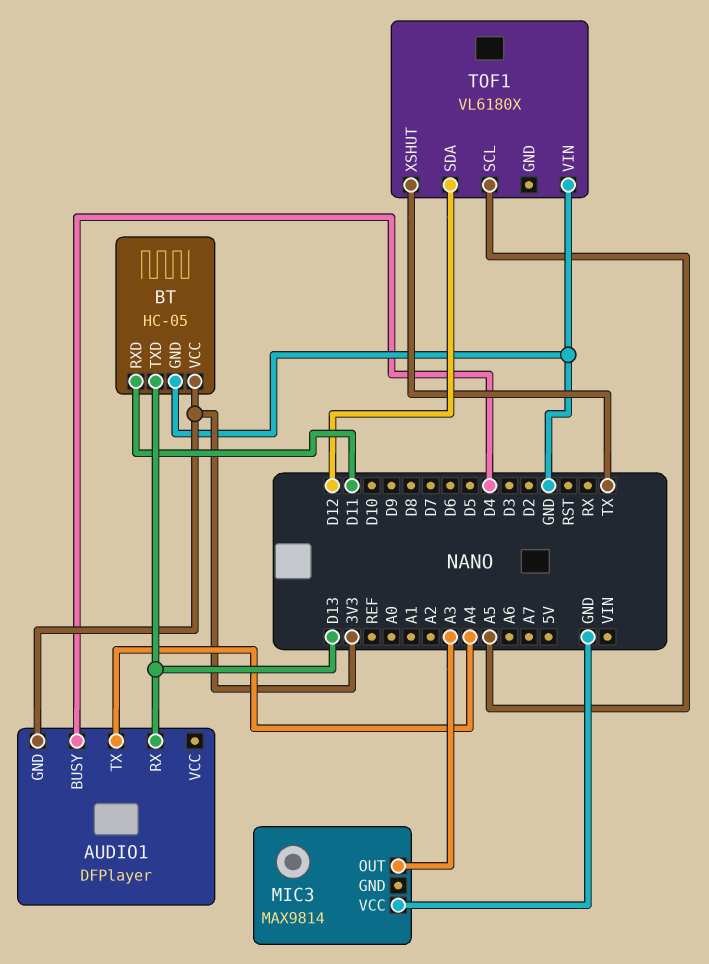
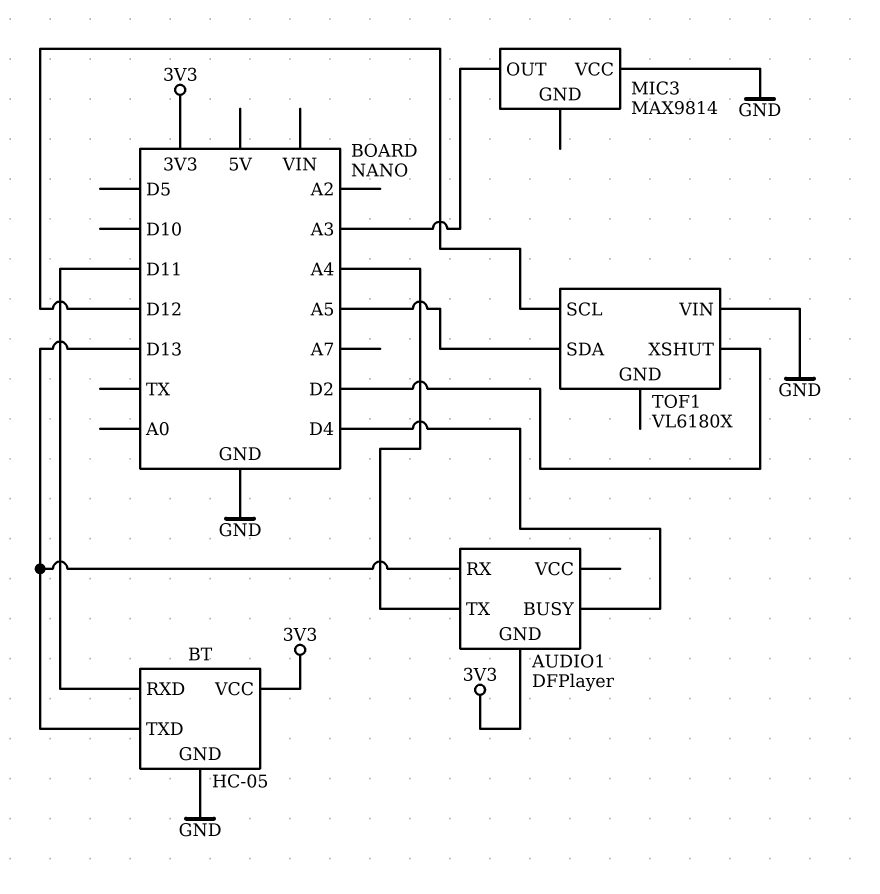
TOF1 pin SCL: A5 -> D12
TOF1 pin SDA: D12 -> A5
TOF1 pin XSHUT: TX -> D2

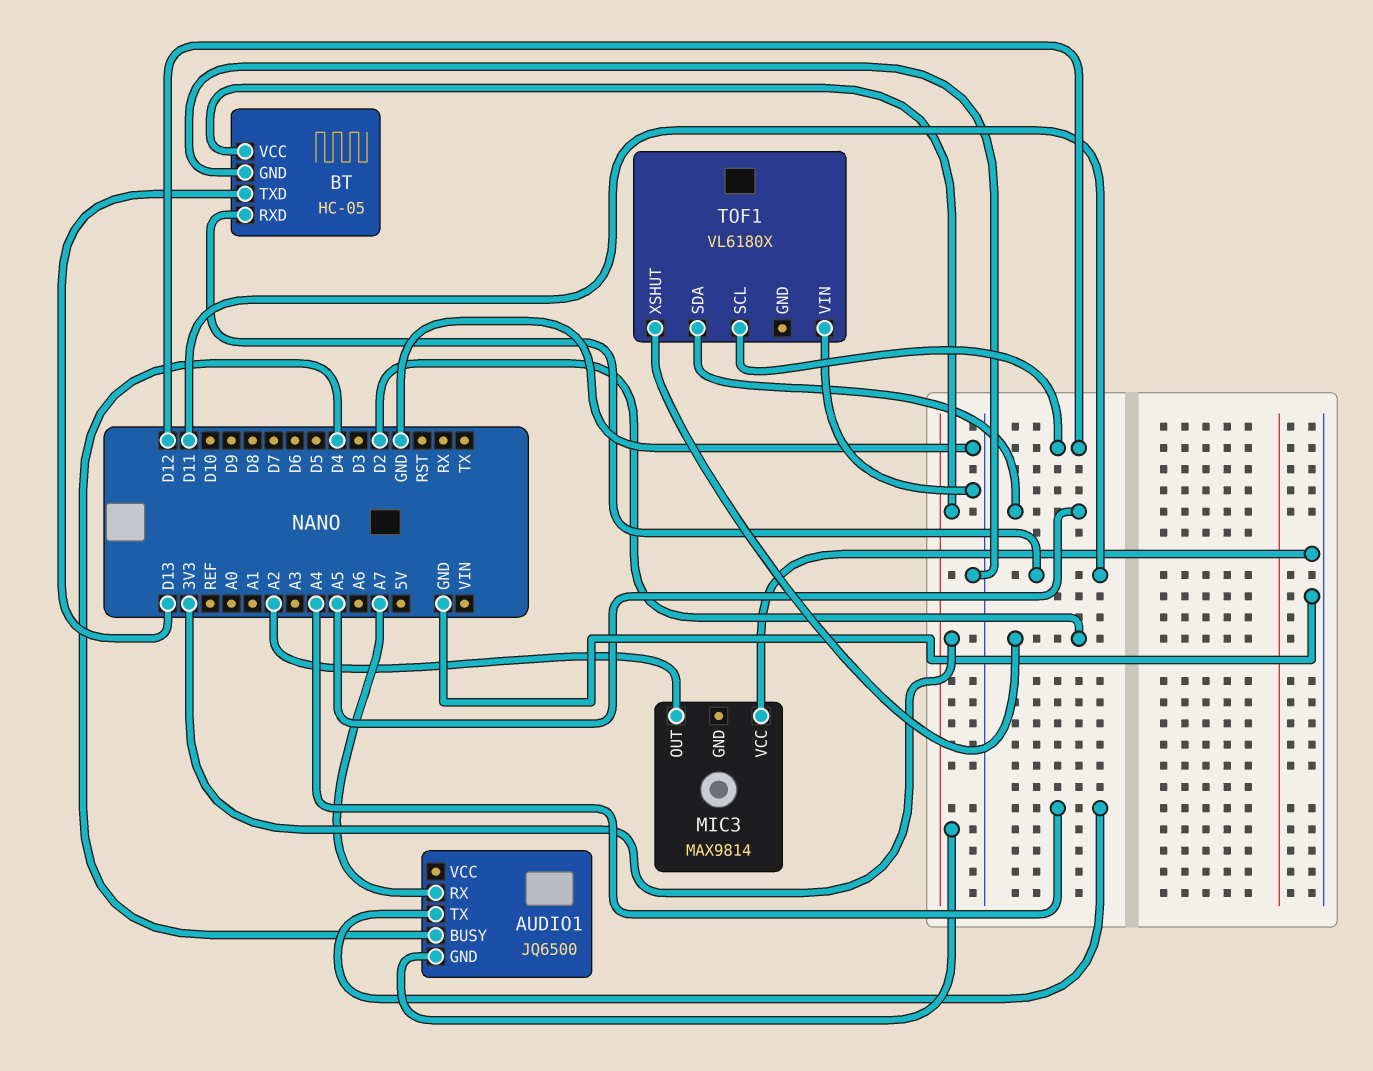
AUDIO1: DFPlayer -> JQ6500
AUDIO1 pin RX: D13 -> A7
MIC3 pin OUT: A3 -> A2

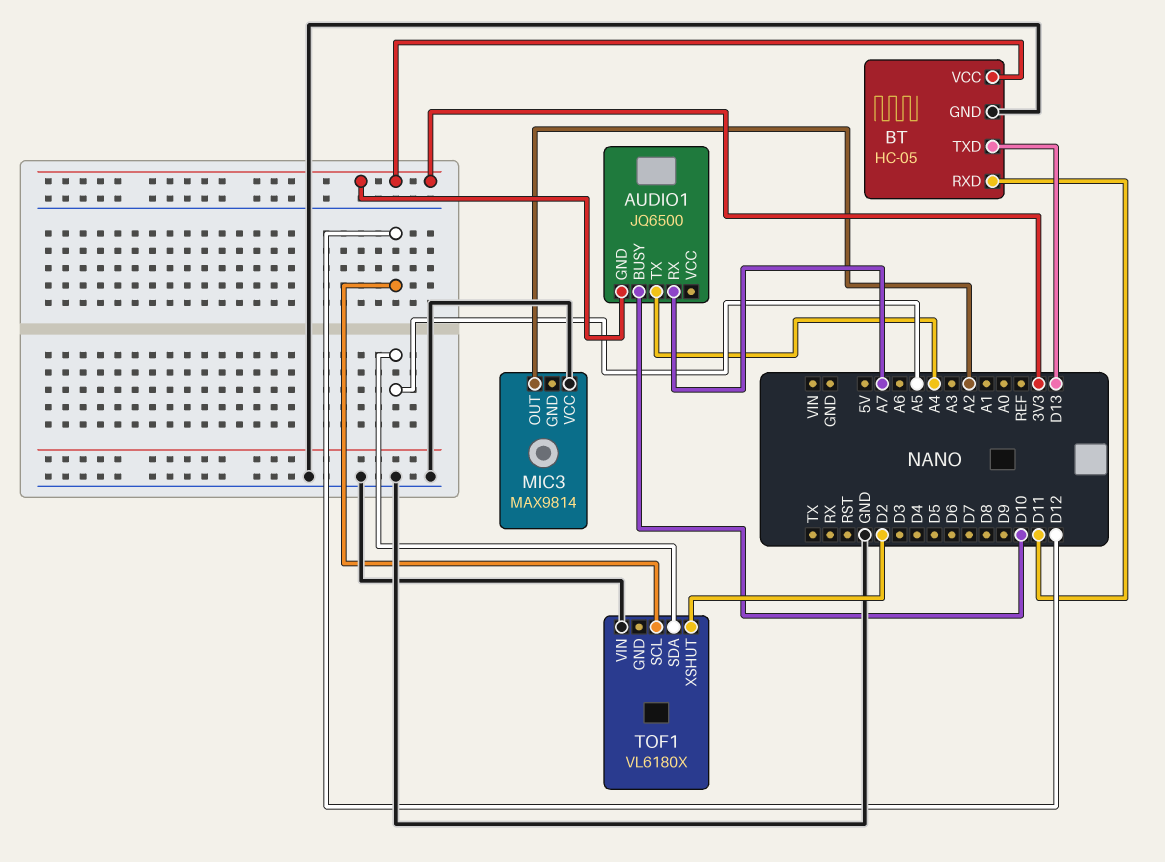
AUDIO1 pin BUSY: D4 -> D10

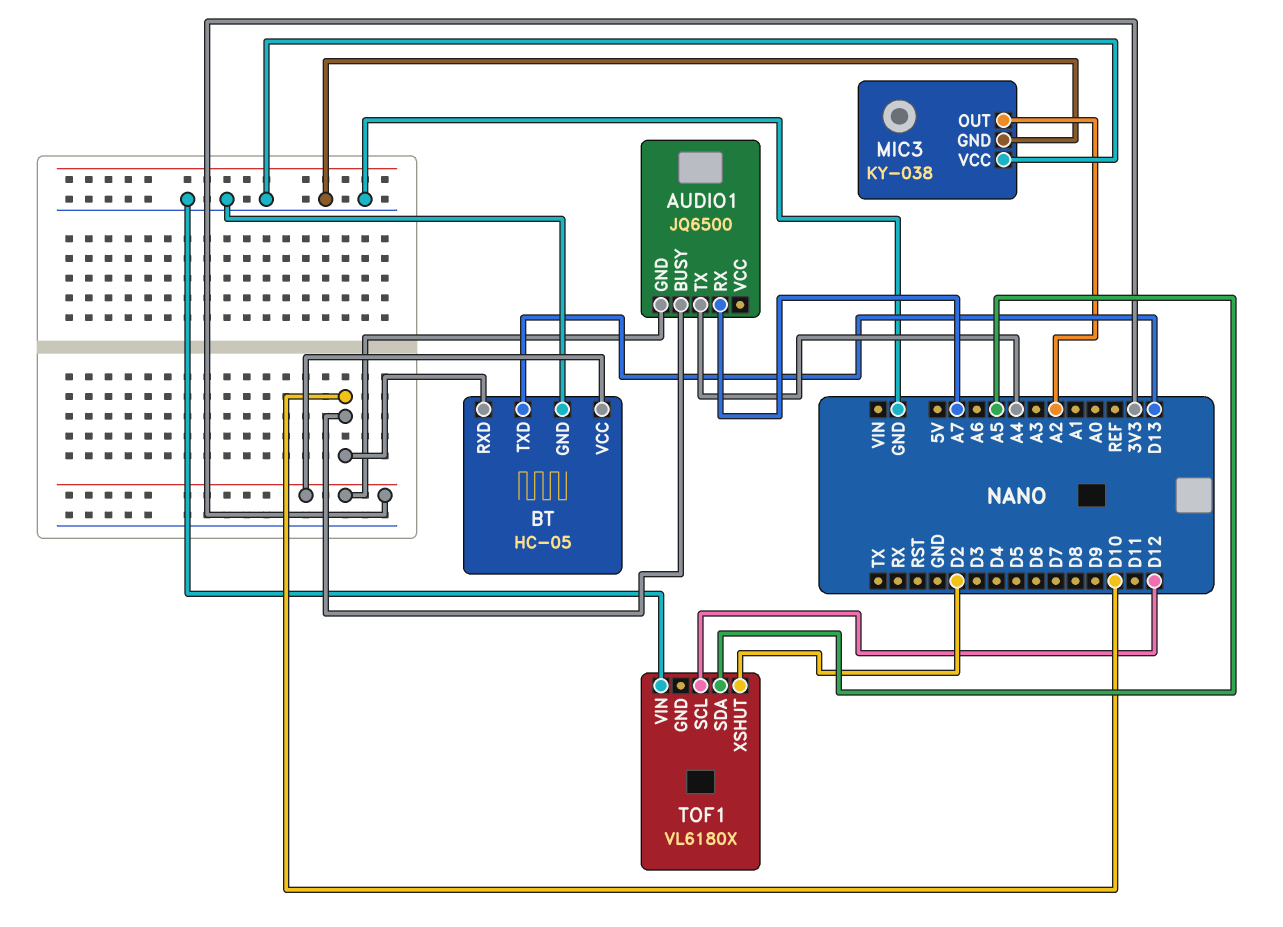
BT pin RXD: D11 -> D10
MIC3: MAX9814 -> KY-038
MIC3 pin GND: none -> GND

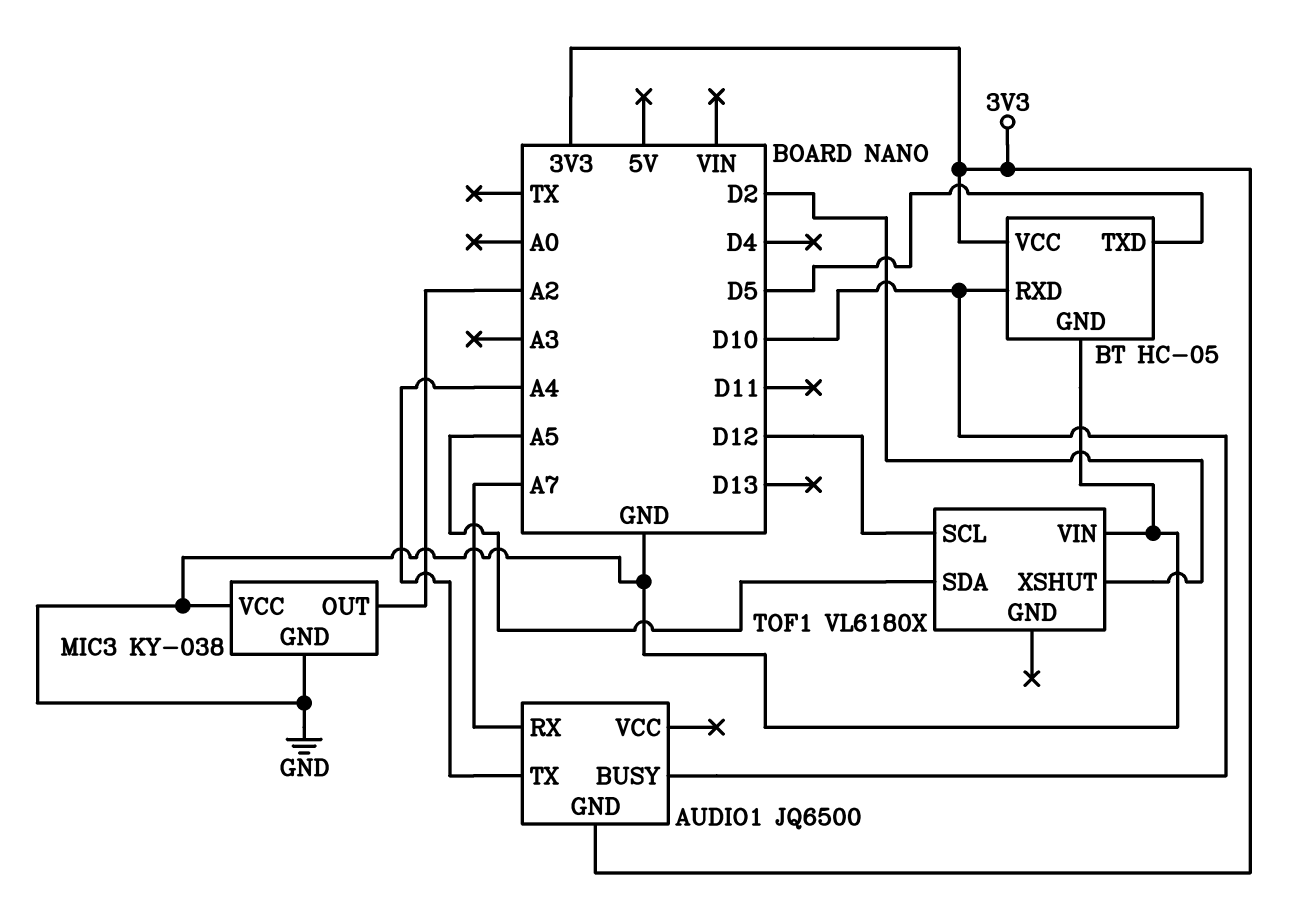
BT pin TXD: D13 -> D5

